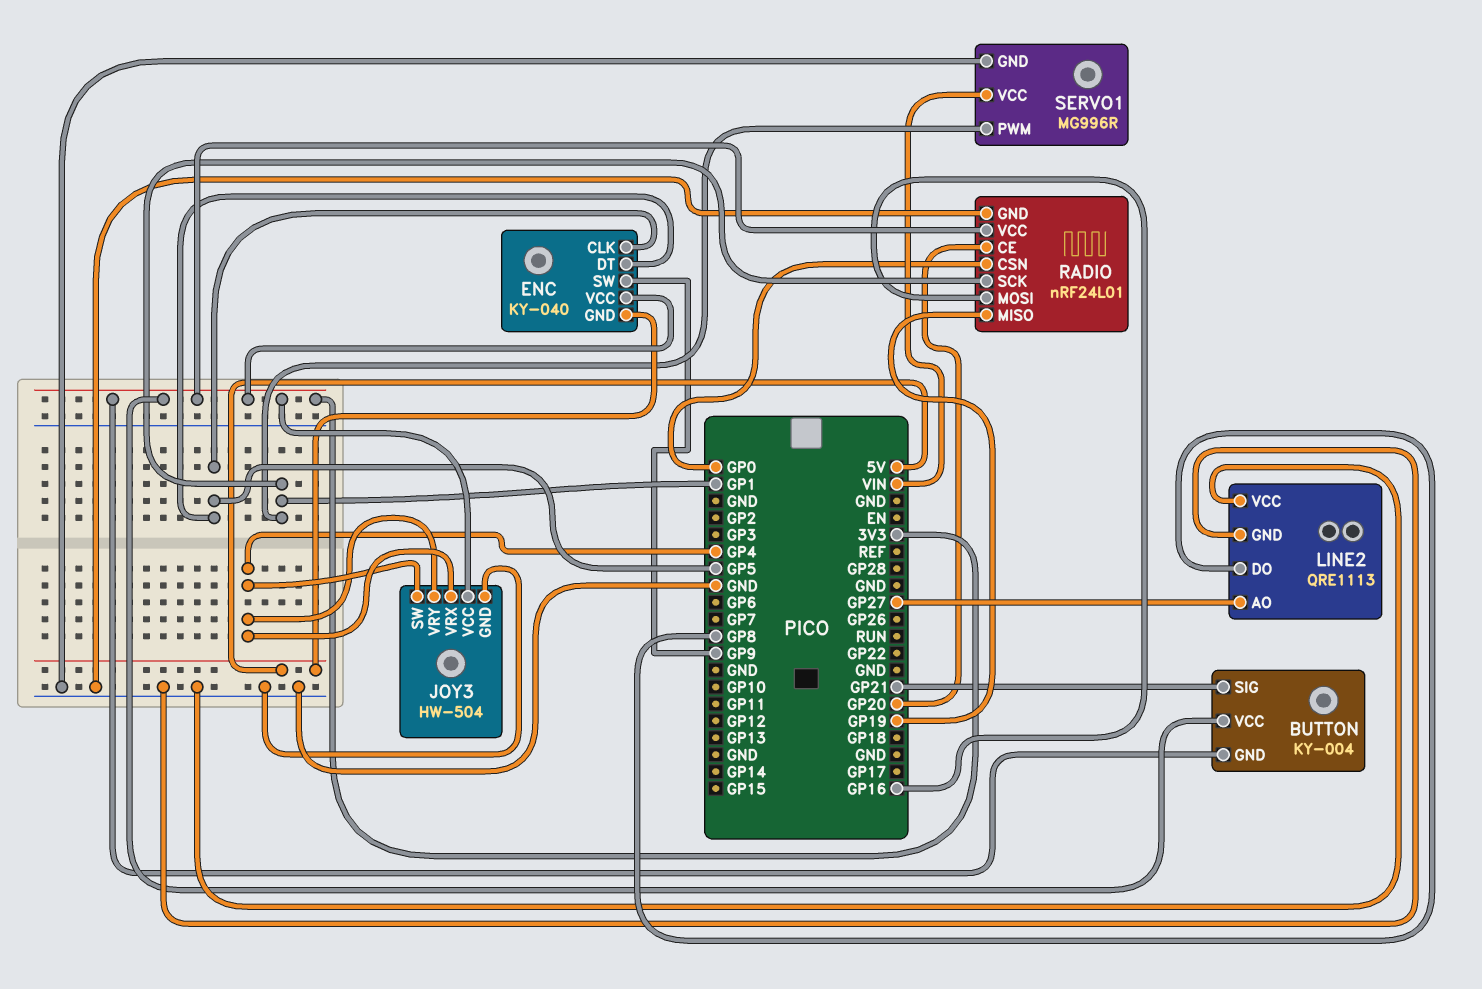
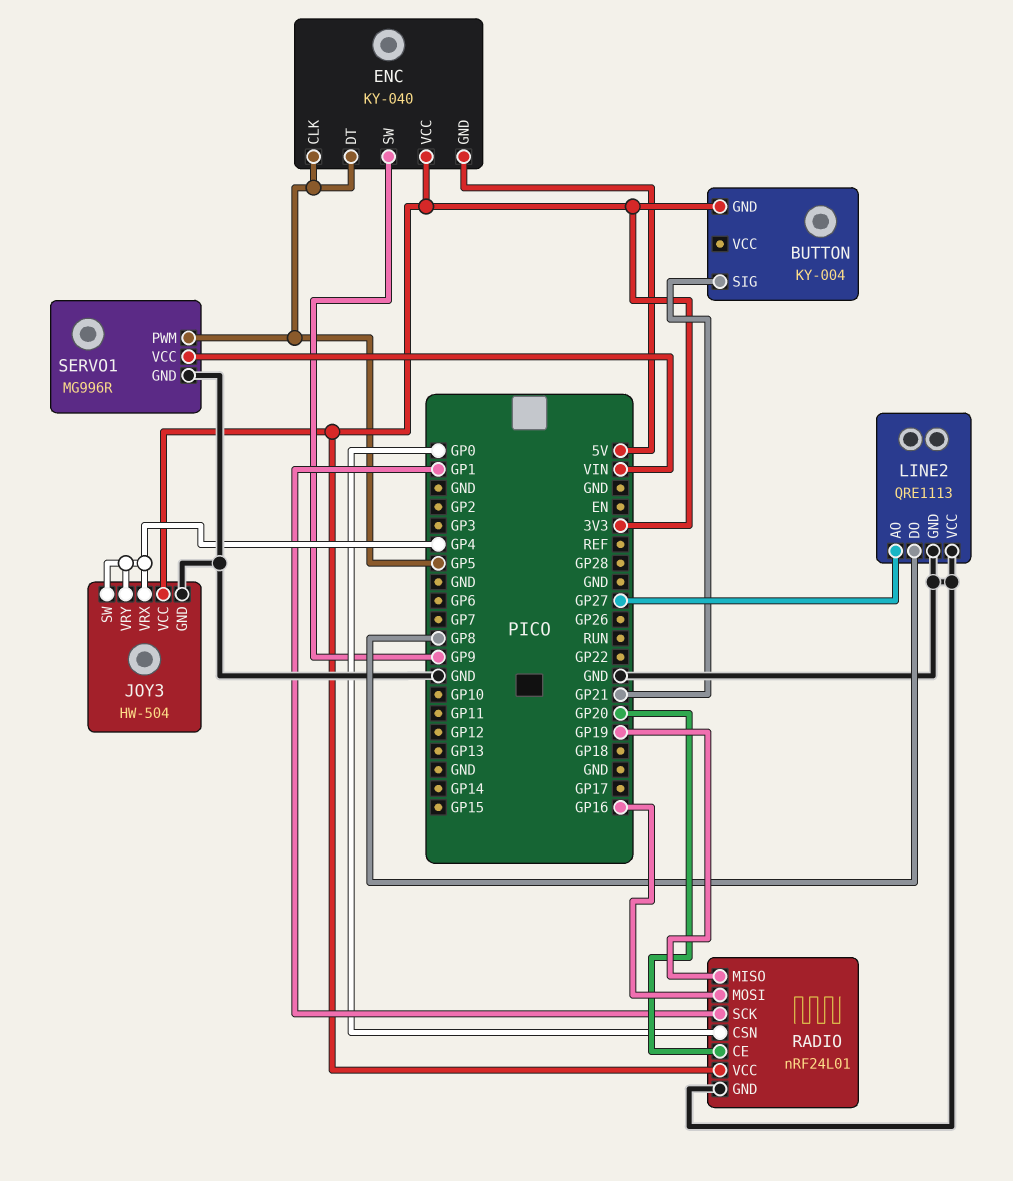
BUTTON pin VCC: 3V3 -> none
SERVO1 pin PWM: GP1 -> GP5

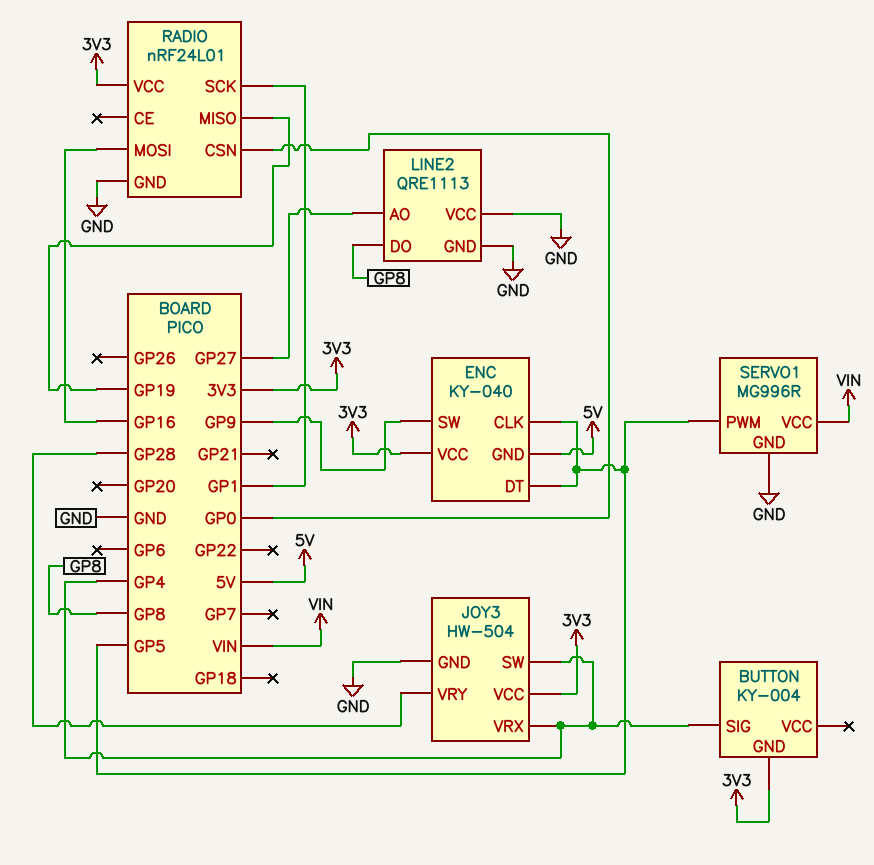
BUTTON pin SIG: GP21 -> GP4
JOY3 pin VRY: GP4 -> GP28
RADIO pin CE: GP20 -> none

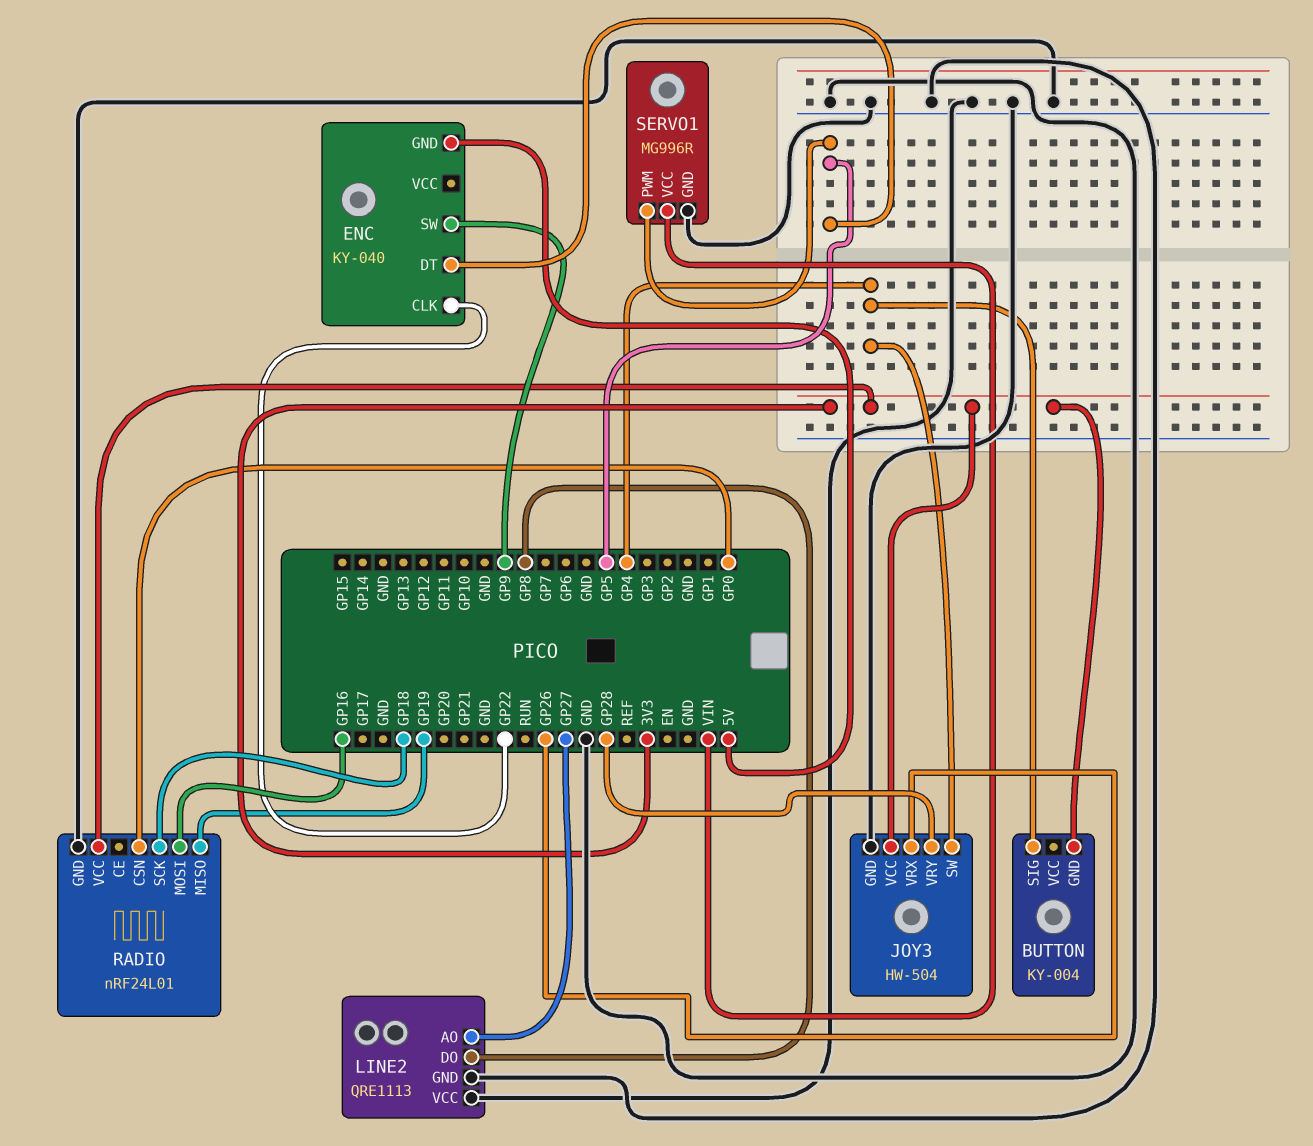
ENC pin CLK: GP5 -> GP22
ENC pin VCC: 3V3 -> none
JOY3 pin VRX: GP4 -> GP26
RADIO pin SCK: GP1 -> GP18

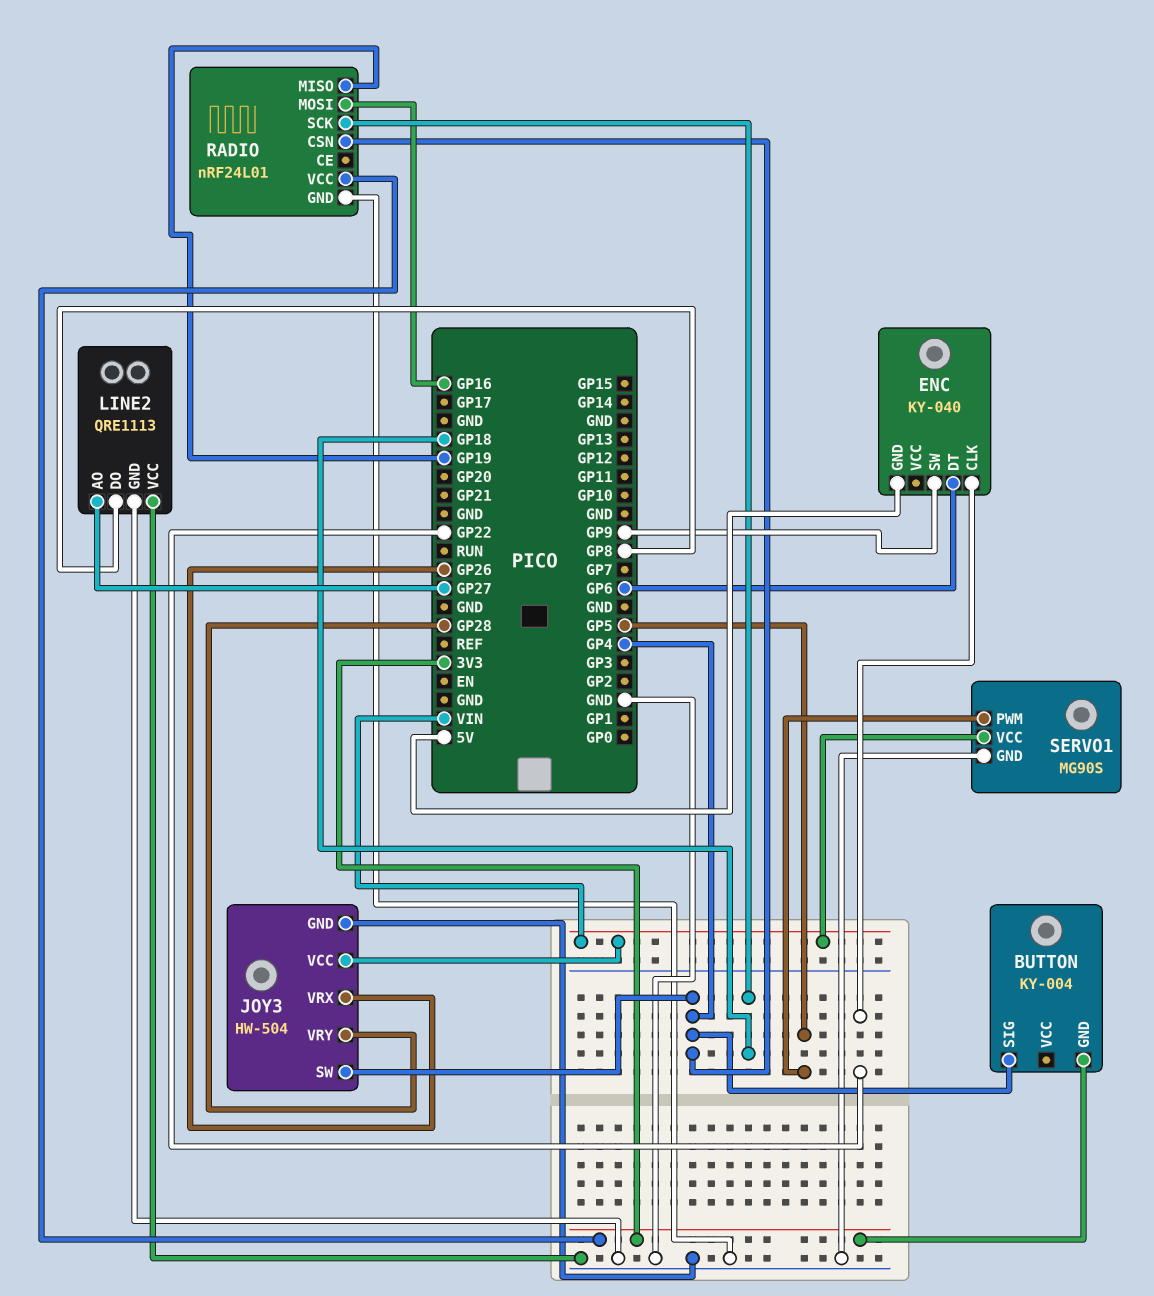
ENC pin DT: GP5 -> GP6
JOY3 pin VCC: 3V3 -> VIN
RADIO pin CSN: GP0 -> GP4
SERVO1: MG996R -> MG90S

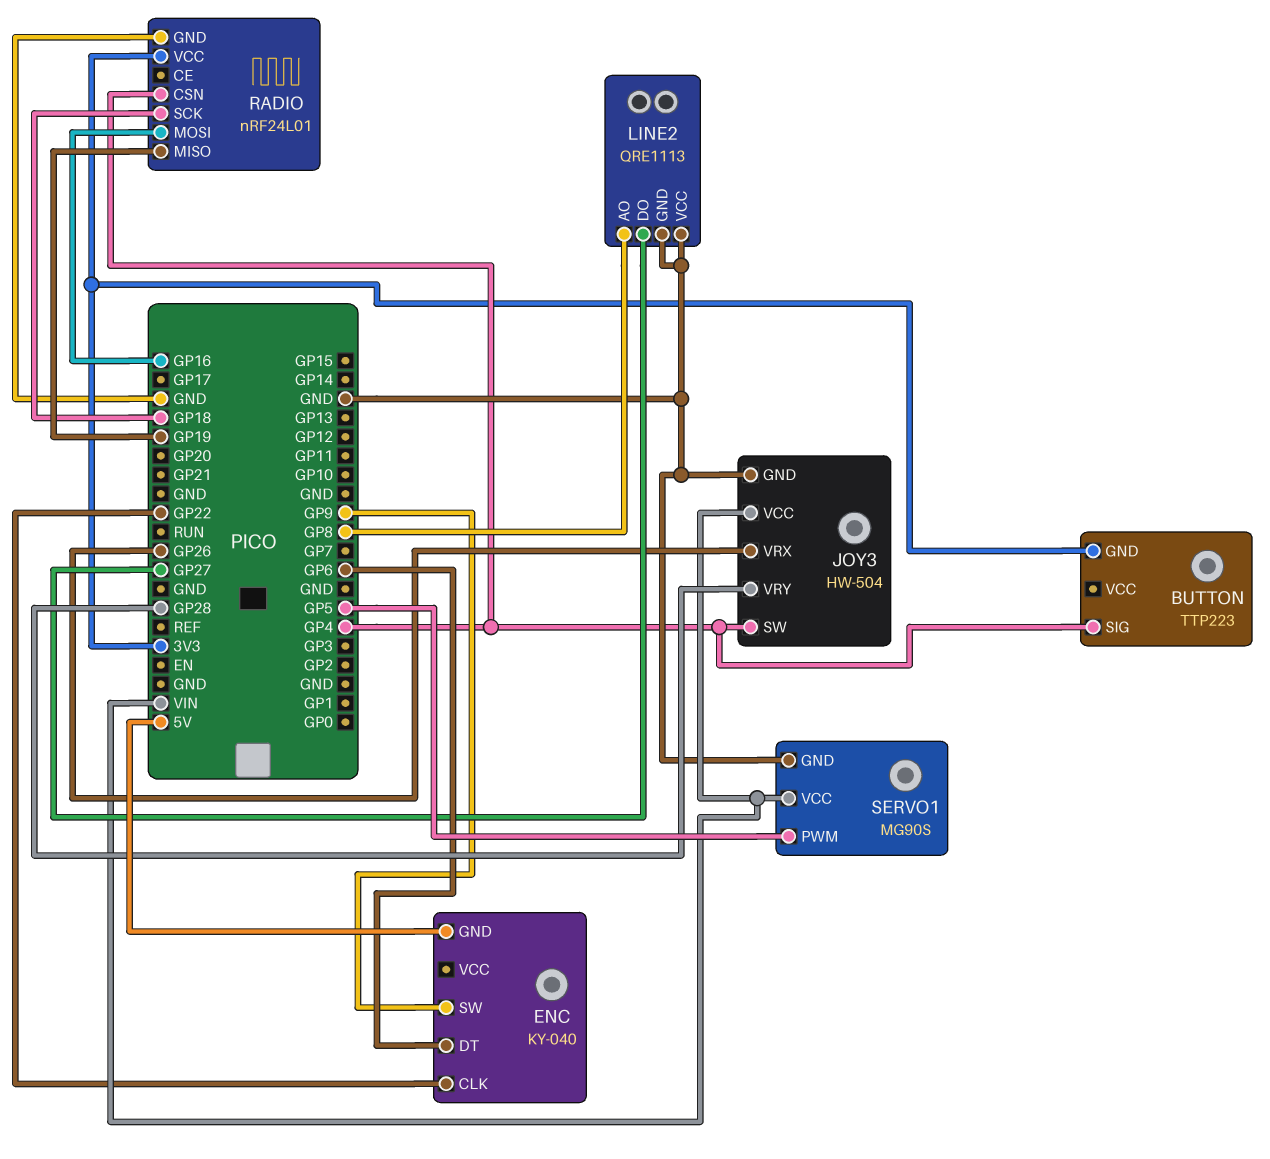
BUTTON: KY-004 -> TTP223
LINE2 pin AO: GP27 -> GP8
LINE2 pin DO: GP8 -> GP27

